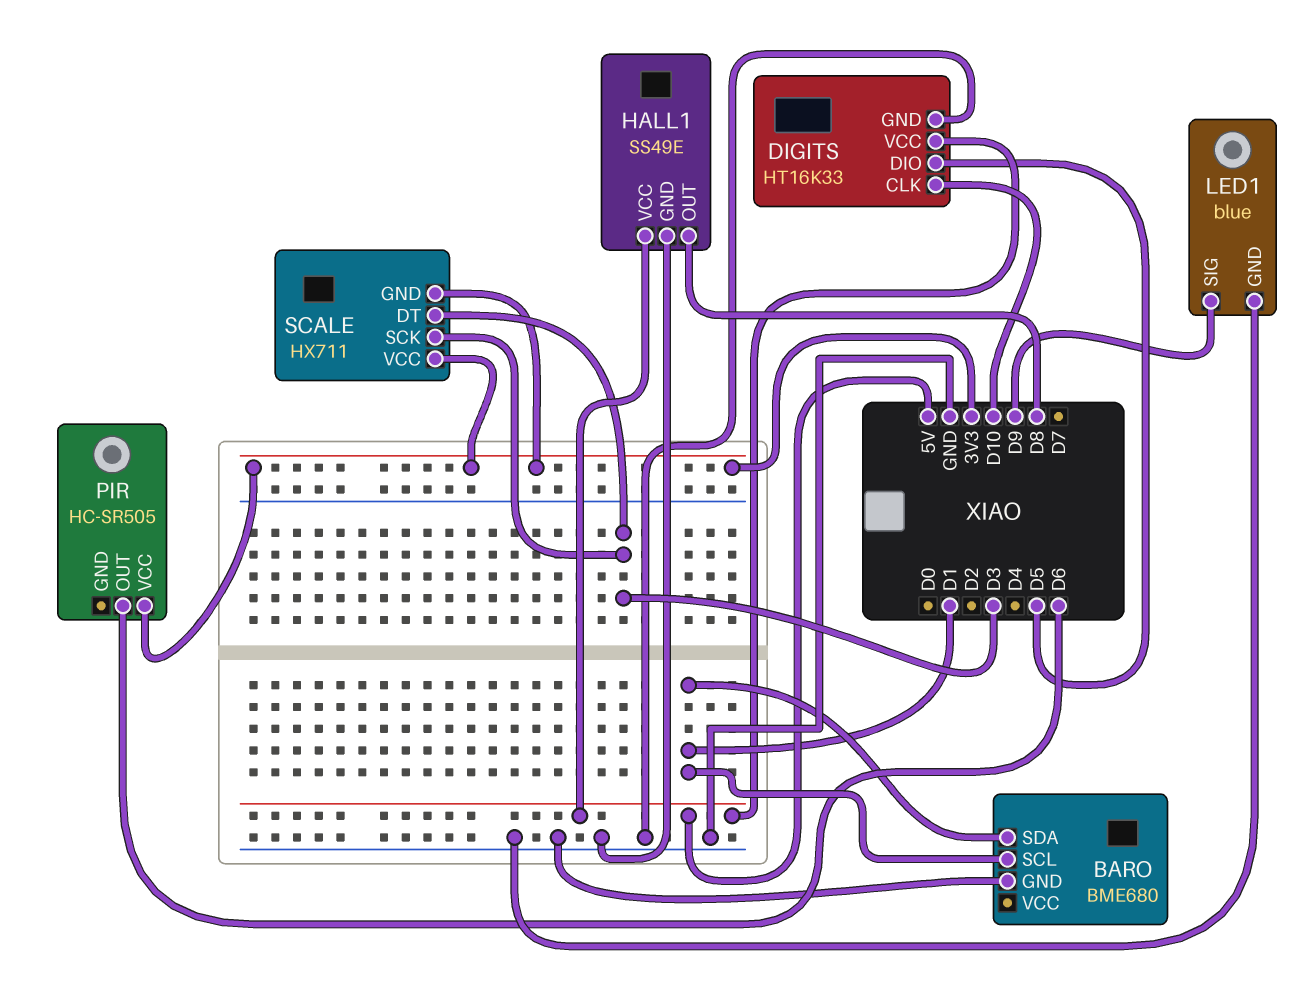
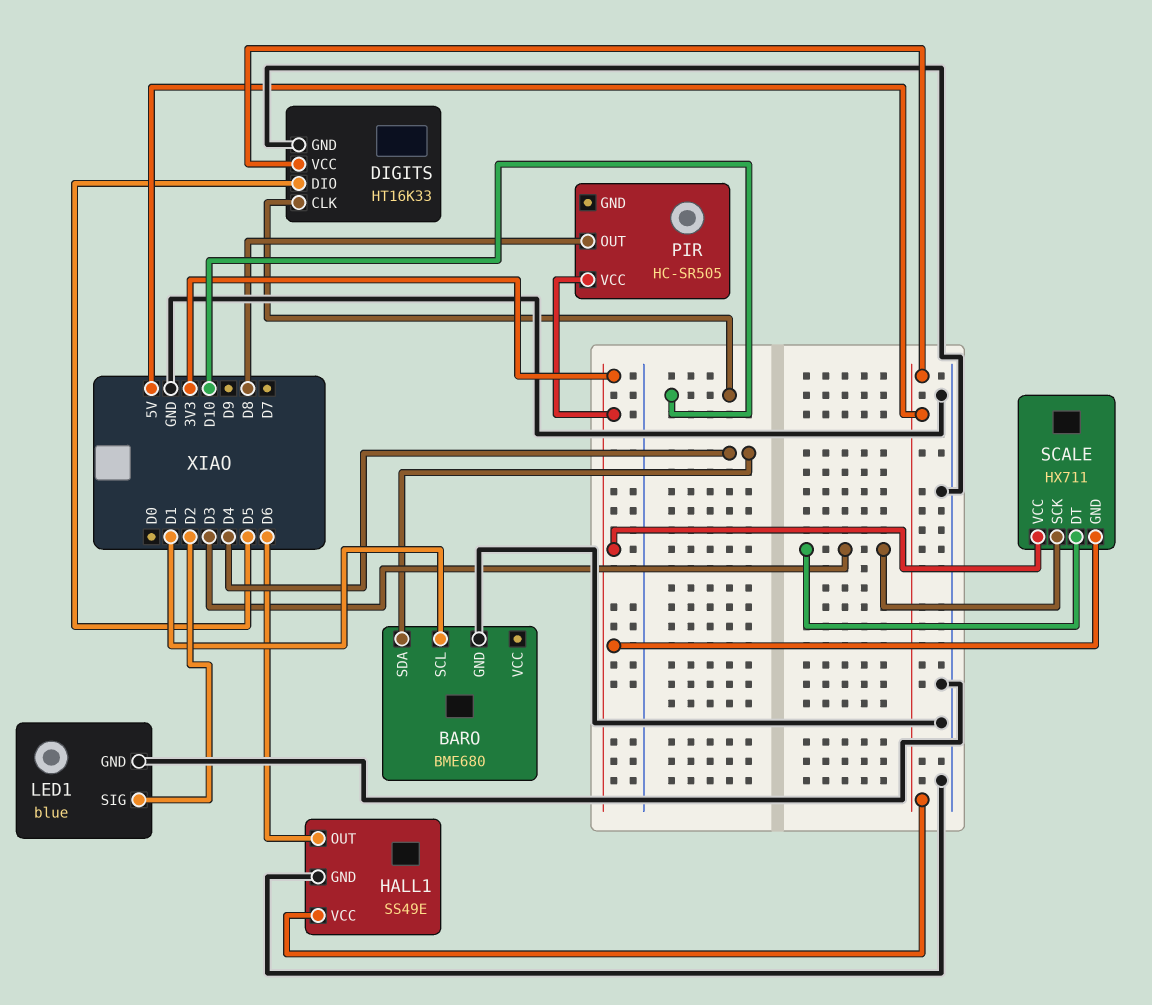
BARO pin SDA: D1 -> D4
HALL1 pin OUT: D8 -> D6
LED1 pin SIG: D9 -> D2
PIR pin OUT: D6 -> D8

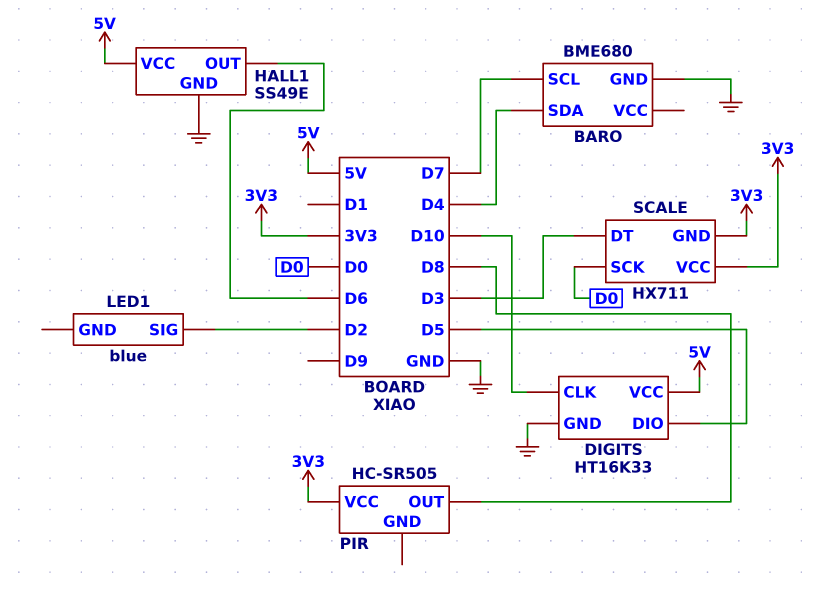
BARO pin SCL: D1 -> D7
LED1 pin GND: GND -> none
SCALE pin SCK: D3 -> D0

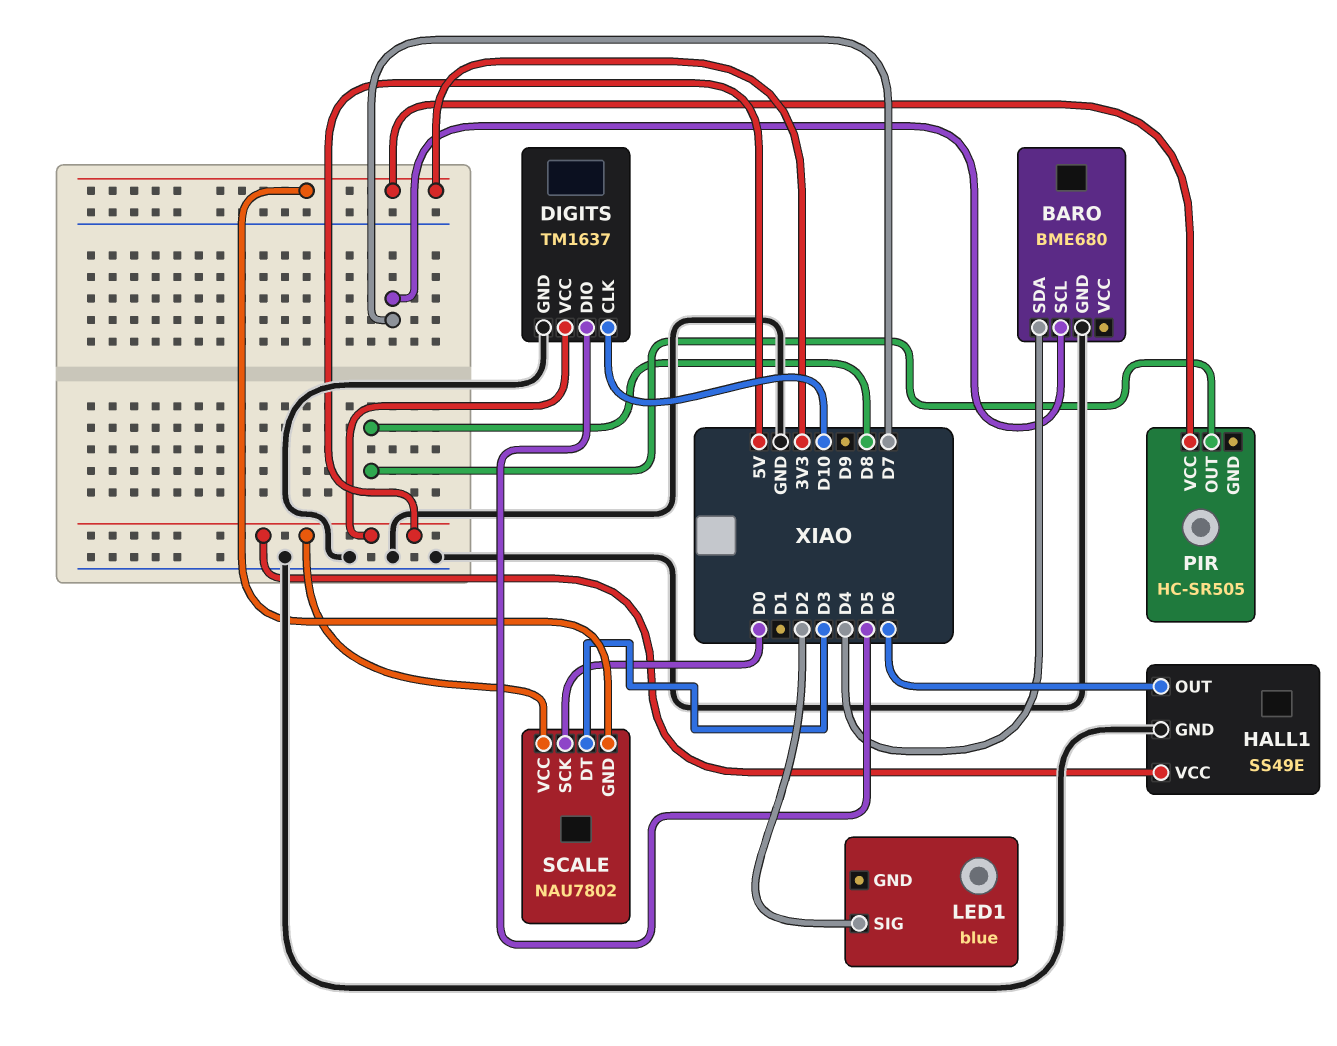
DIGITS: HT16K33 -> TM1637
SCALE: HX711 -> NAU7802
SCALE pin VCC: 3V3 -> 5V

